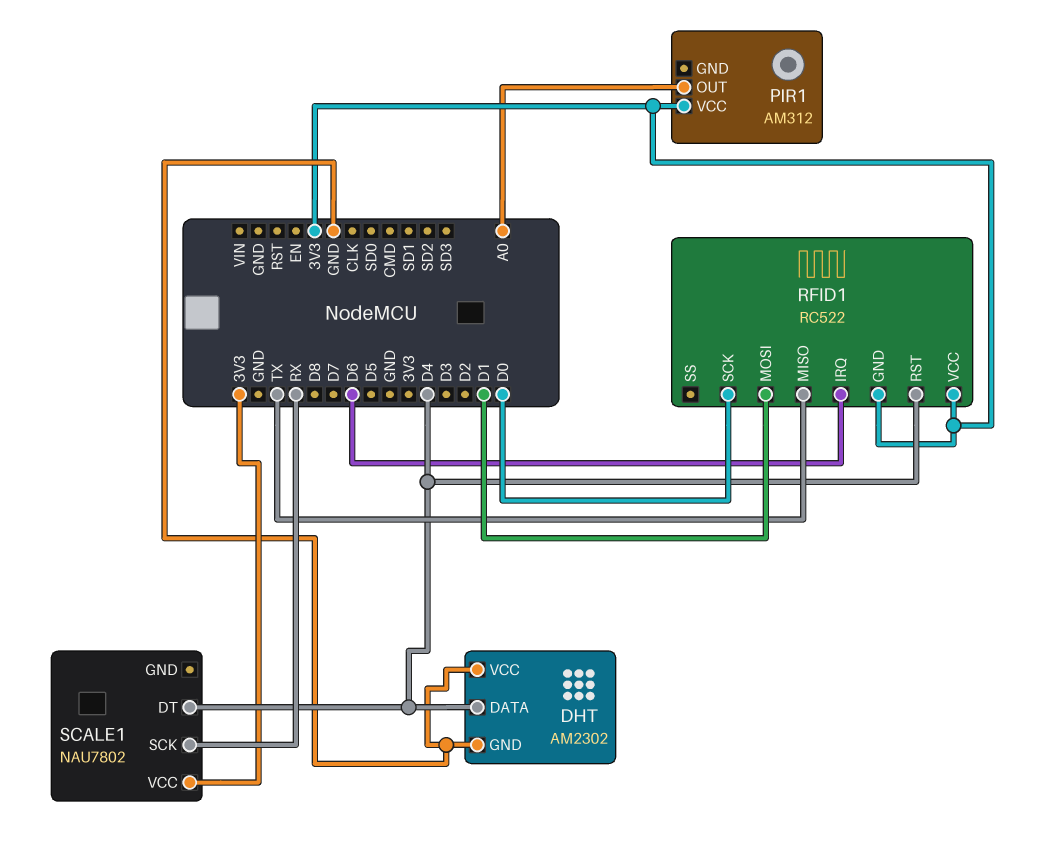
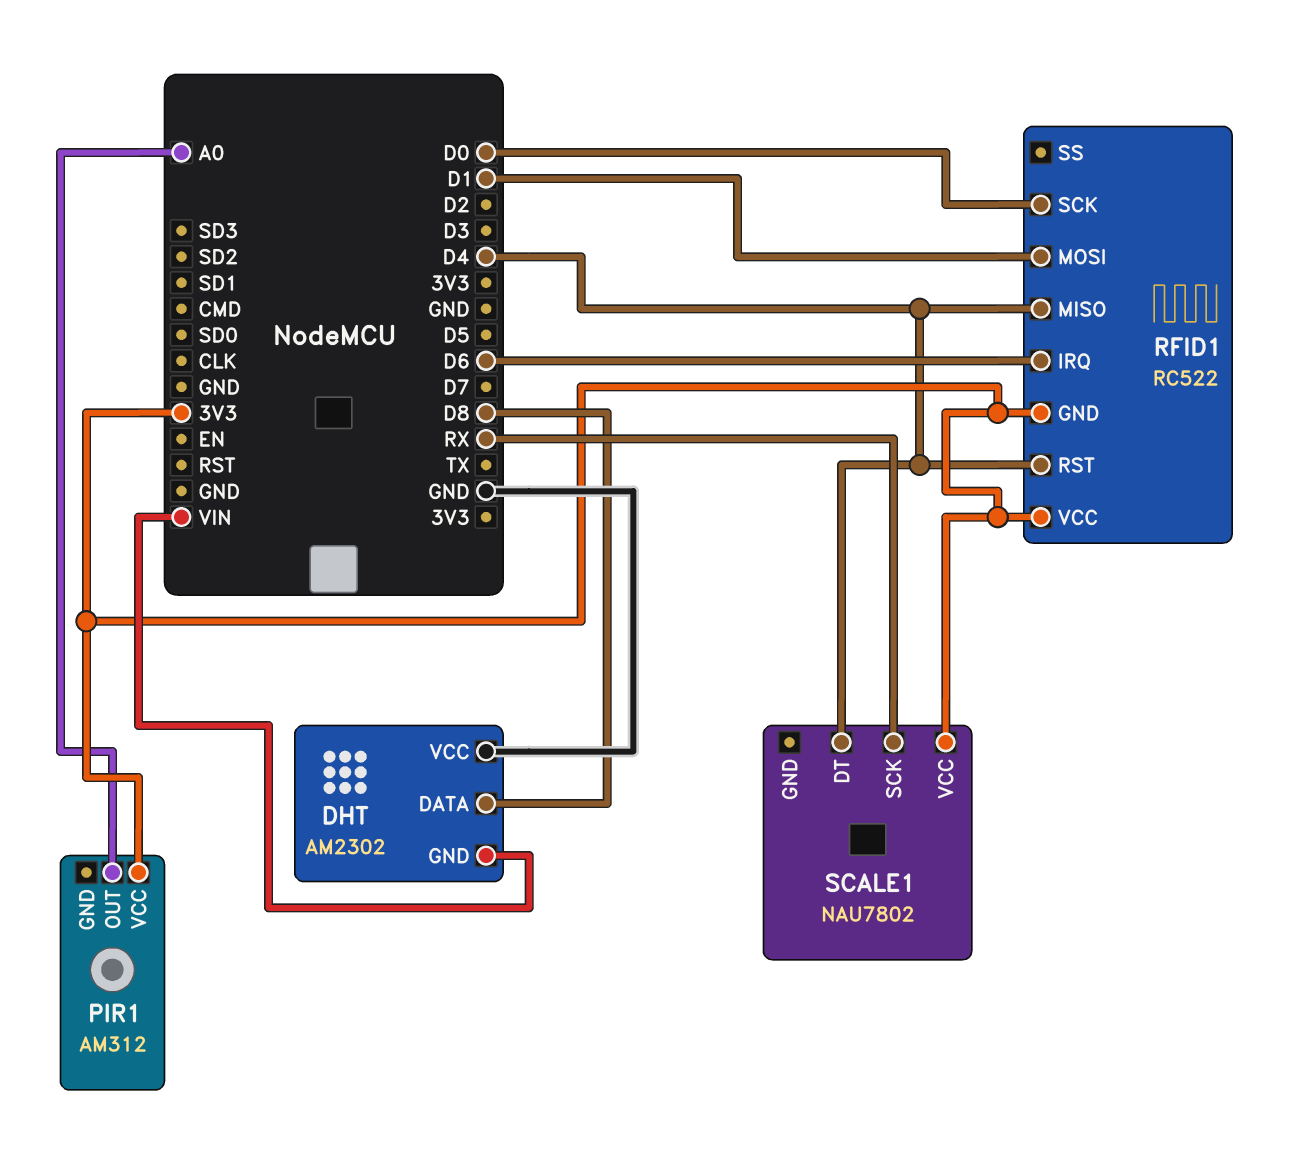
DHT pin DATA: D4 -> D8
DHT pin GND: GND -> VIN
RFID1 pin MISO: TX -> D4

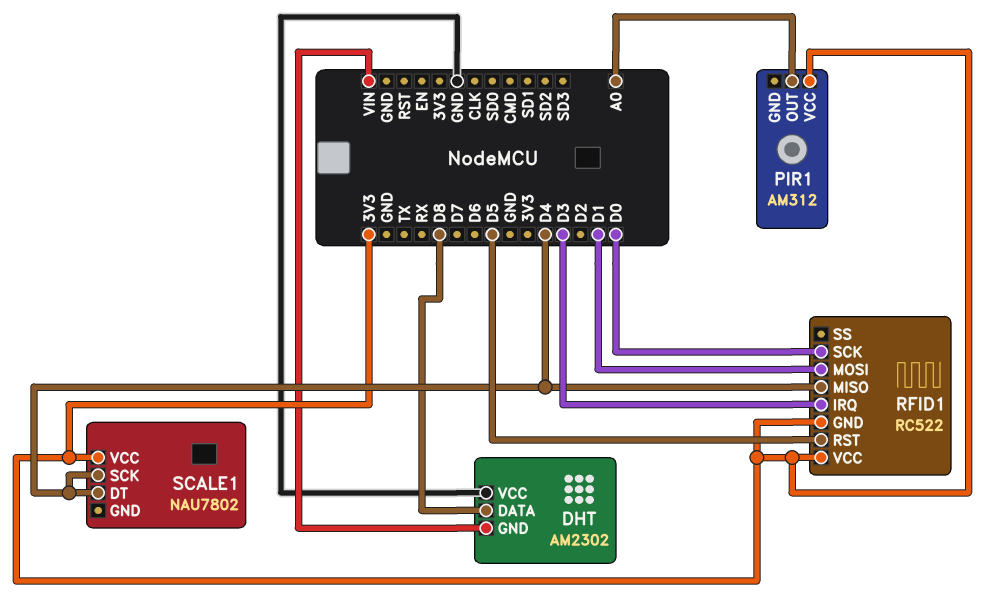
RFID1 pin IRQ: D6 -> D3
RFID1 pin RST: D4 -> D5
SCALE1 pin SCK: RX -> D4

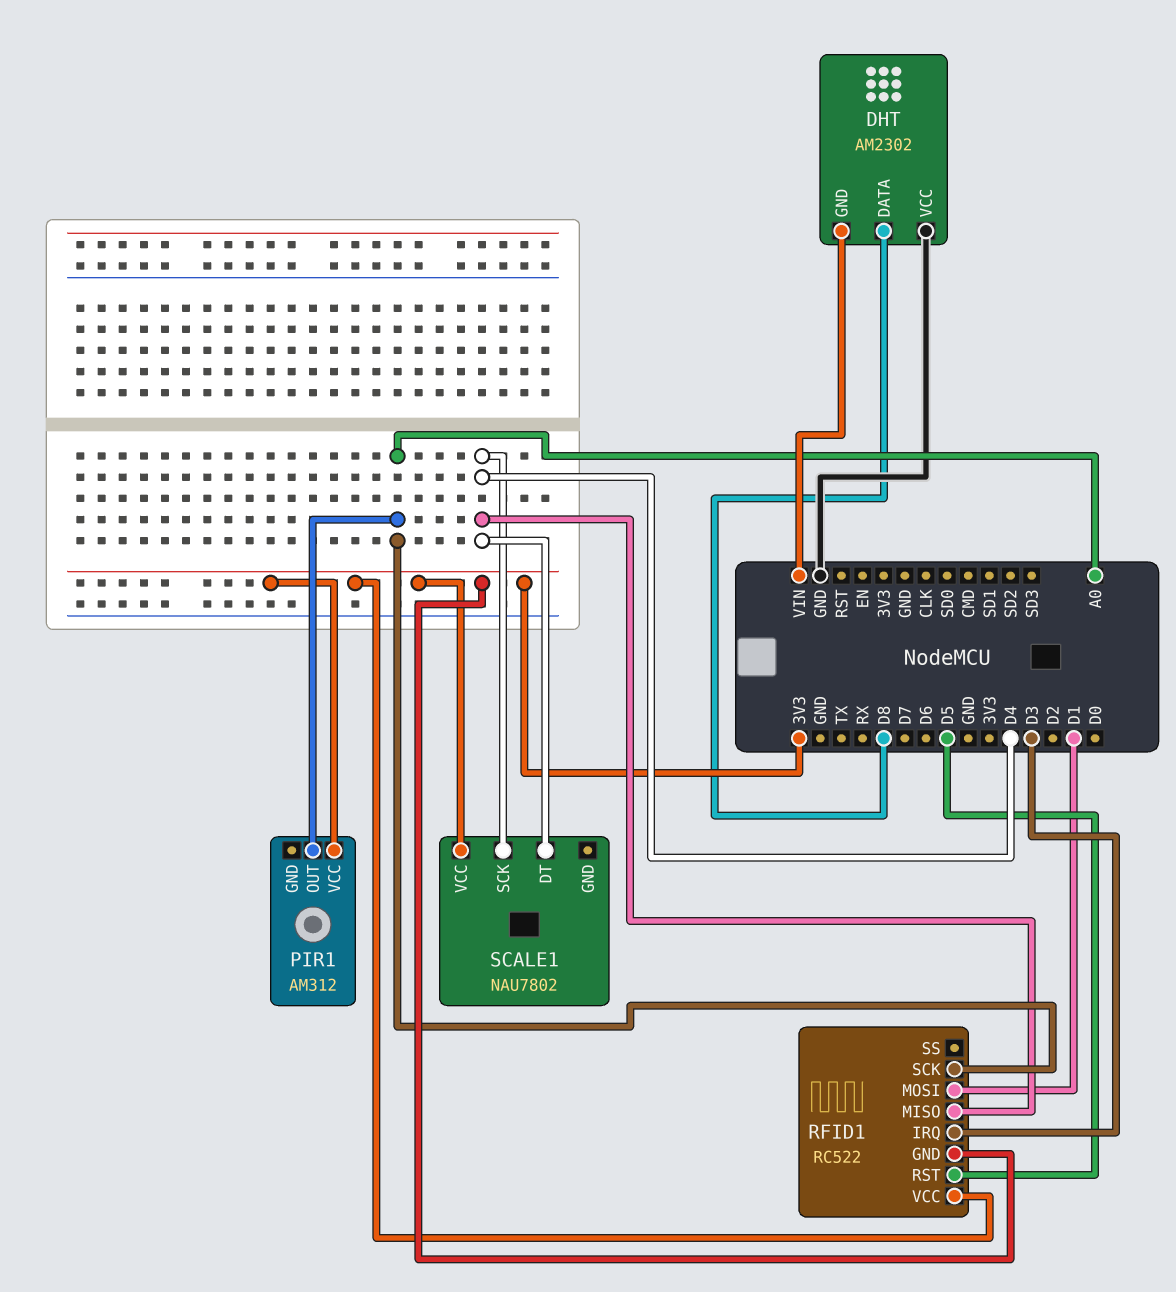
RFID1 pin SCK: D0 -> A0

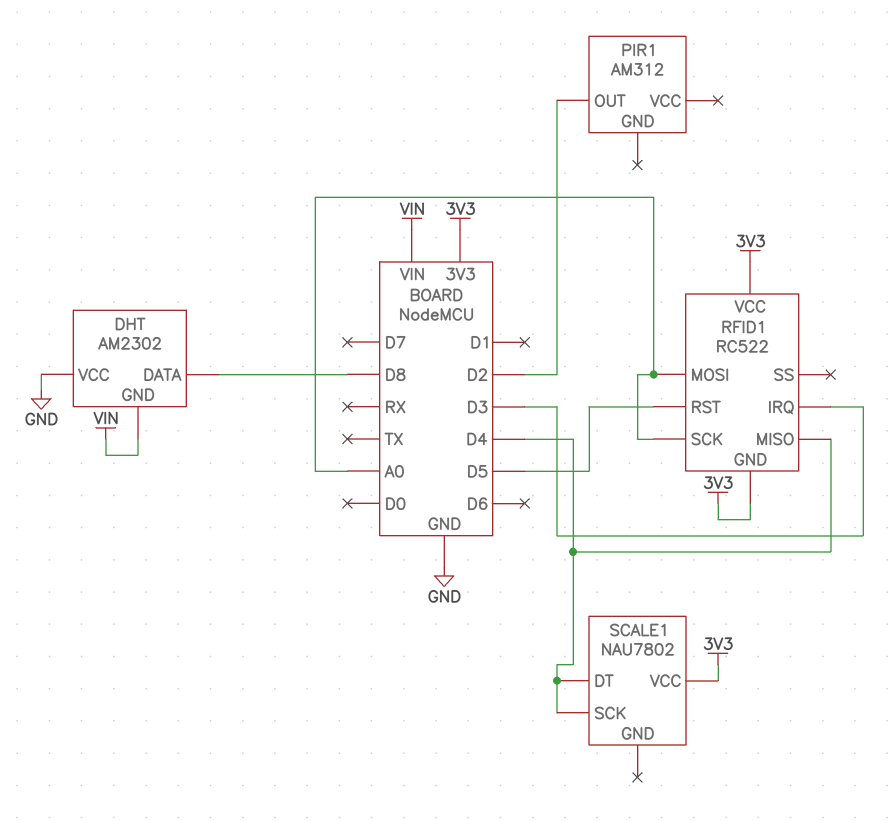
PIR1 pin OUT: A0 -> D2
PIR1 pin VCC: 3V3 -> none
RFID1 pin MOSI: D1 -> A0

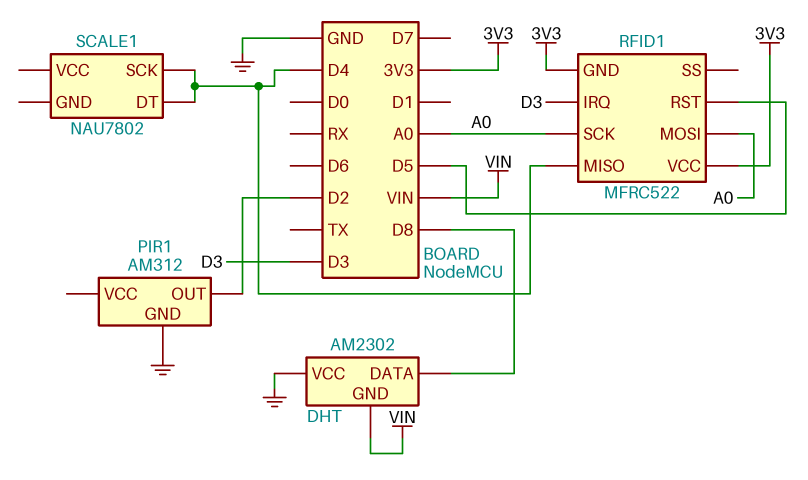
PIR1 pin GND: none -> GND
RFID1: RC522 -> MFRC522
SCALE1 pin VCC: 3V3 -> none

